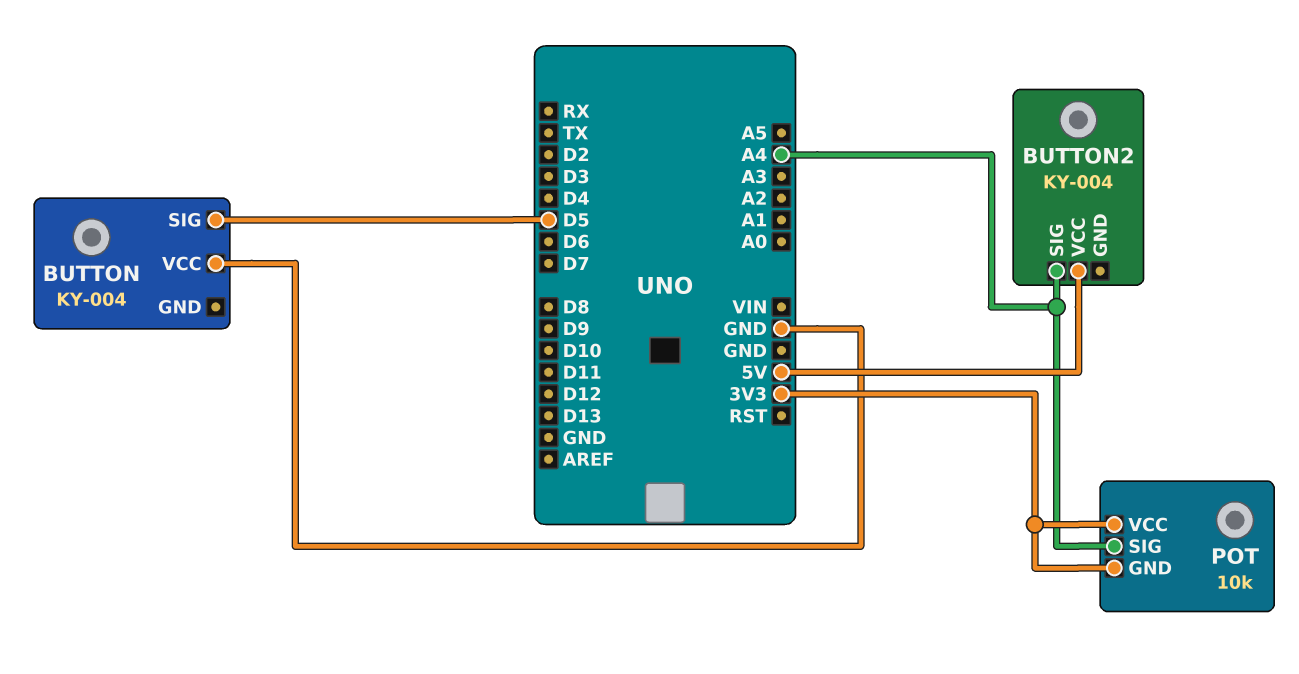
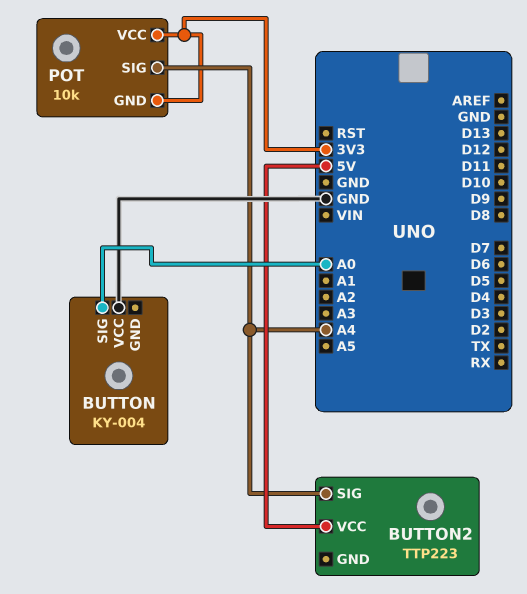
BUTTON pin SIG: D5 -> A0
BUTTON2: KY-004 -> TTP223

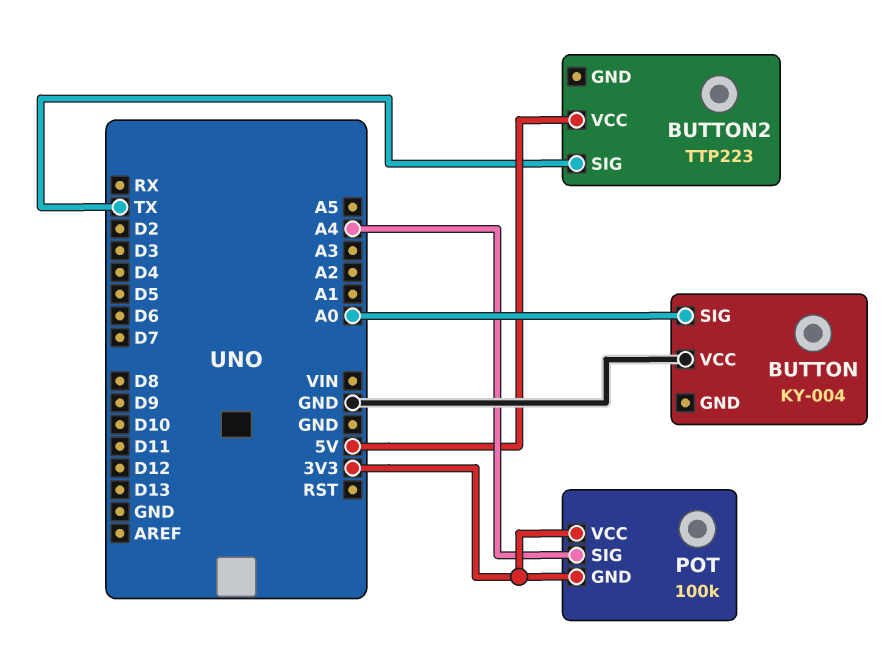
BUTTON2 pin SIG: A4 -> TX
POT: 10k -> 100k

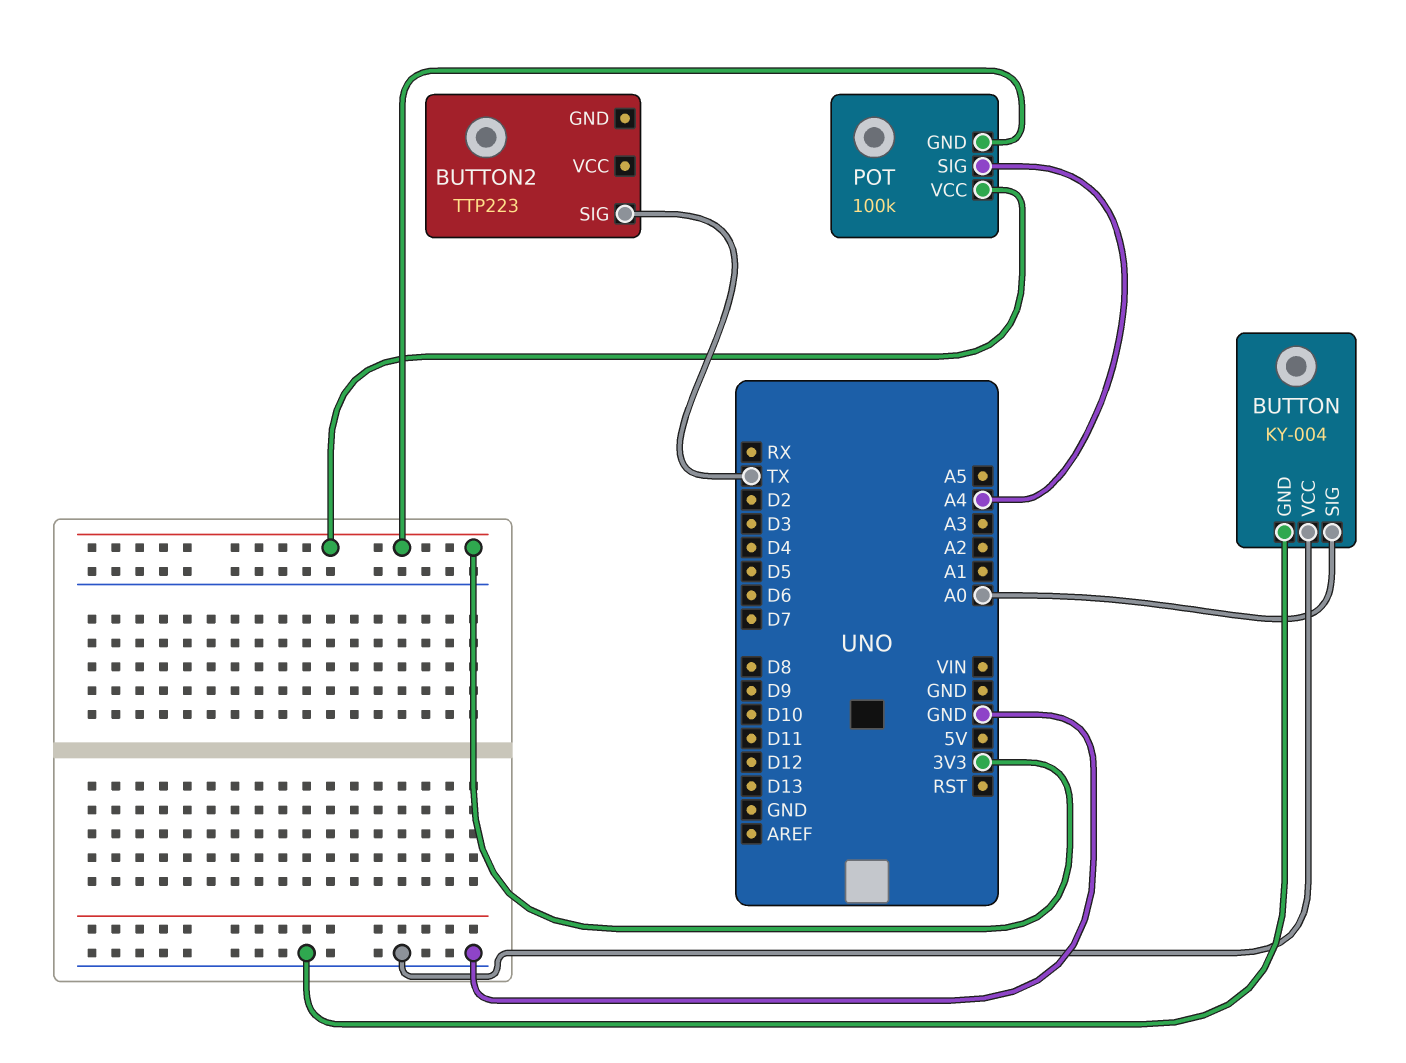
BUTTON pin GND: none -> GND
BUTTON2 pin VCC: 5V -> none

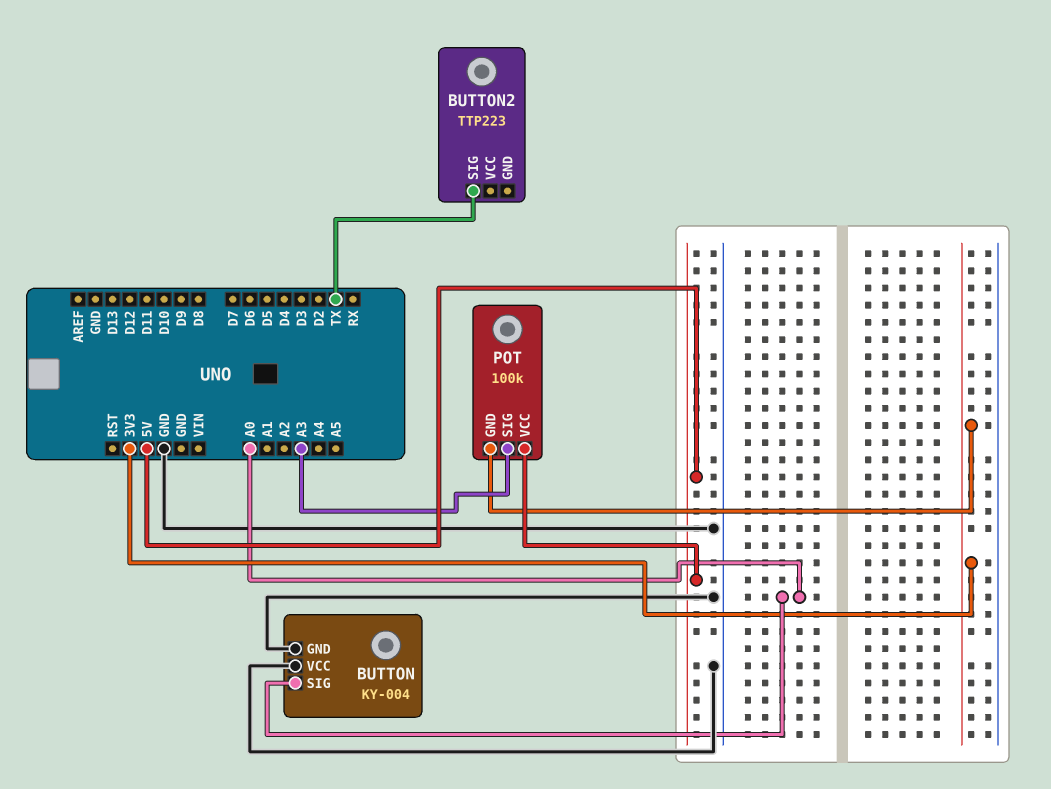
POT pin SIG: A4 -> A3
POT pin VCC: 3V3 -> 5V

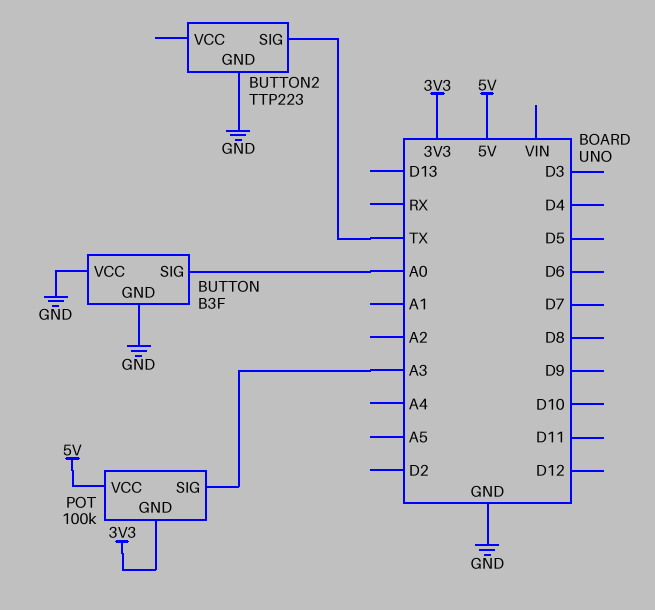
BUTTON: KY-004 -> B3F
BUTTON2 pin GND: none -> GND

